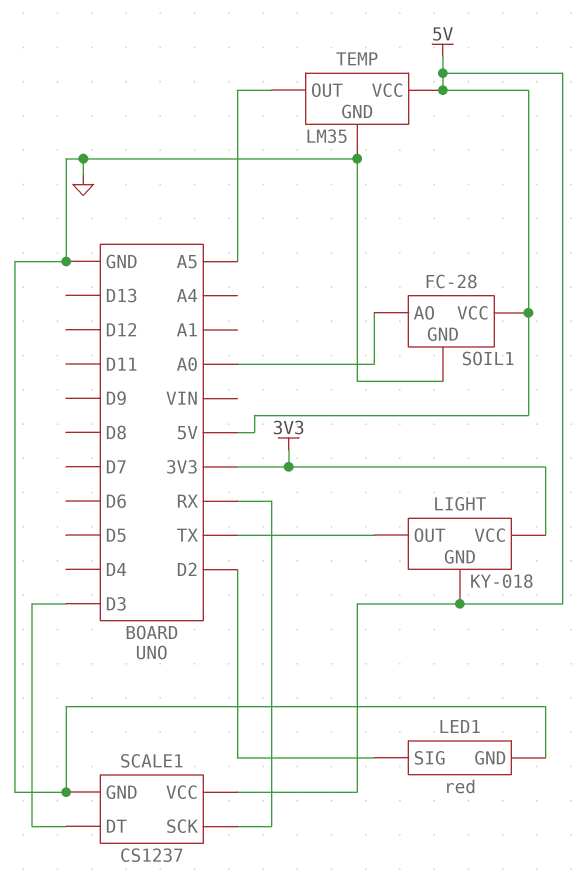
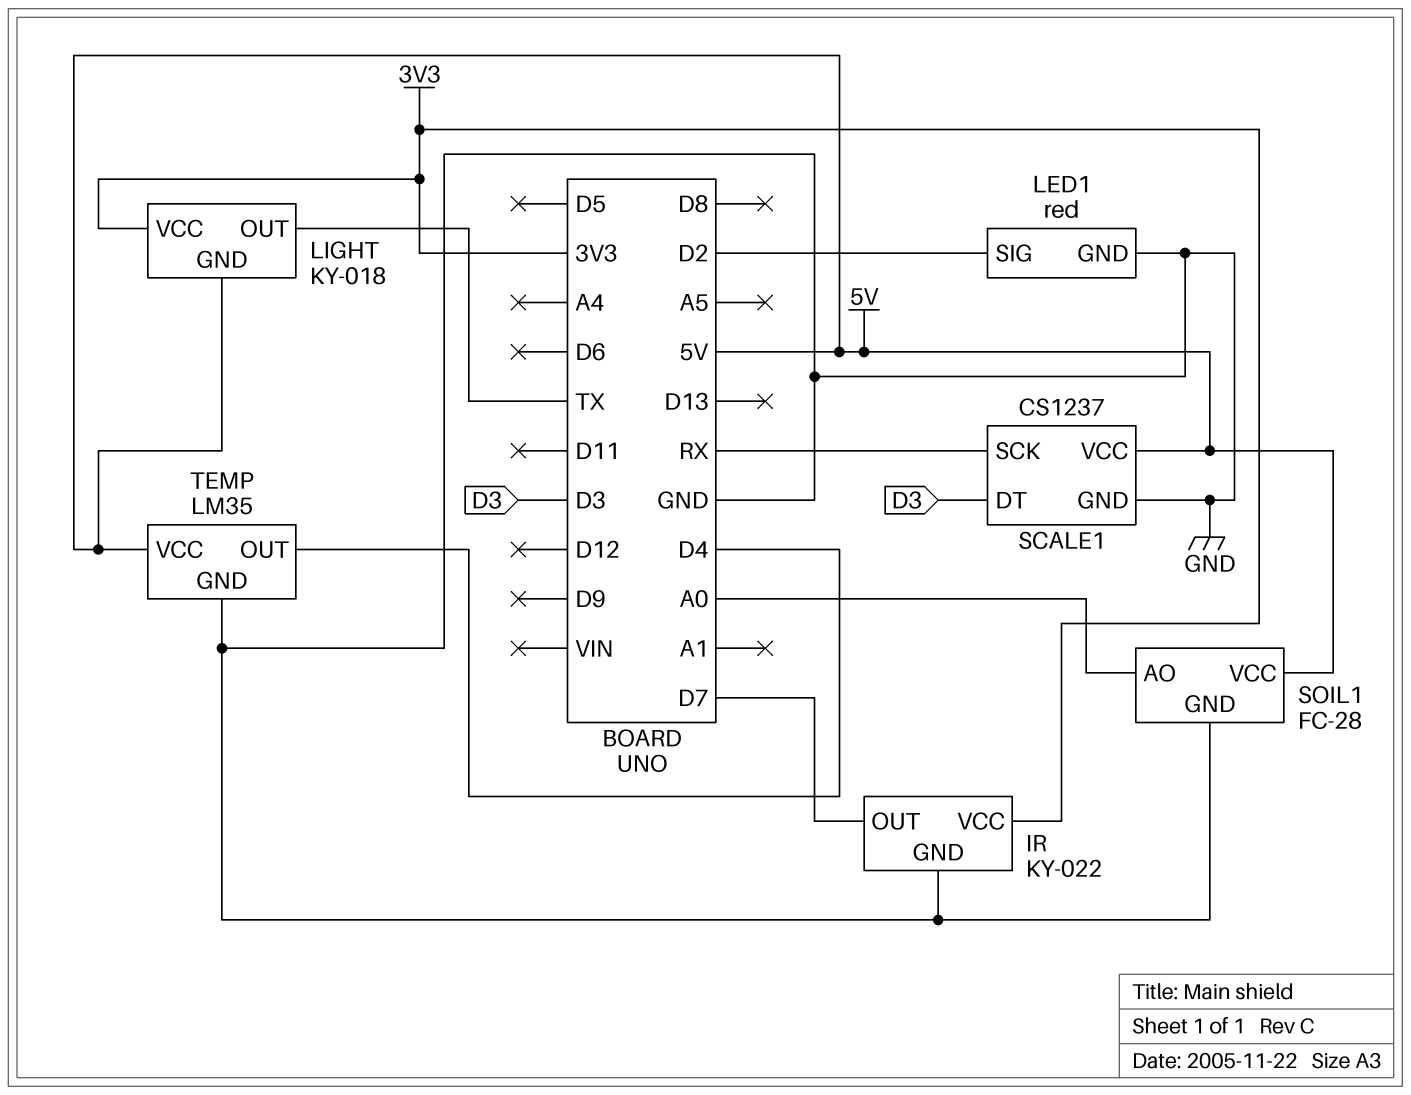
IR: none -> KY-022
IR pin GND: none -> GND
IR pin OUT: none -> D7
IR pin VCC: none -> 3V3
TEMP pin OUT: A5 -> D4

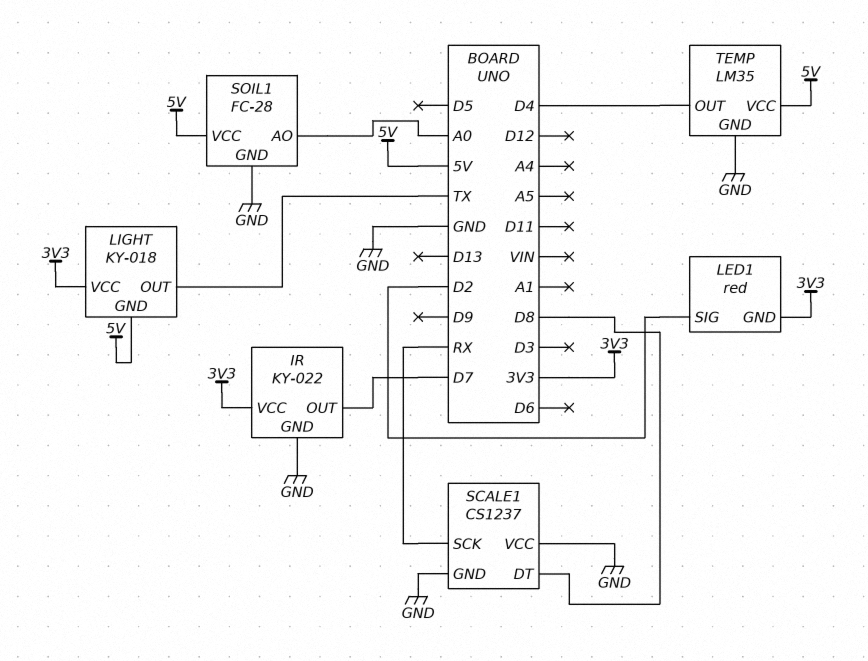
LED1 pin GND: GND -> 3V3
SCALE1 pin DT: D3 -> D8
SCALE1 pin VCC: 5V -> GND

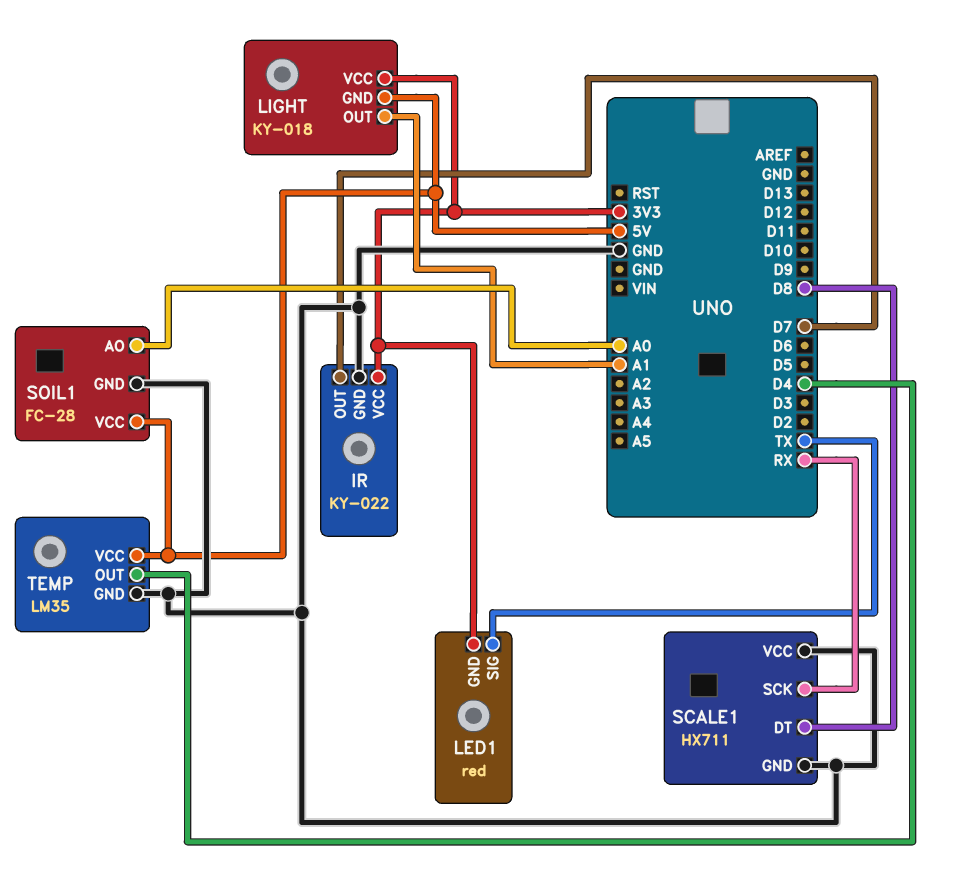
LED1 pin SIG: D2 -> TX
LIGHT pin OUT: TX -> A1
SCALE1: CS1237 -> HX711

